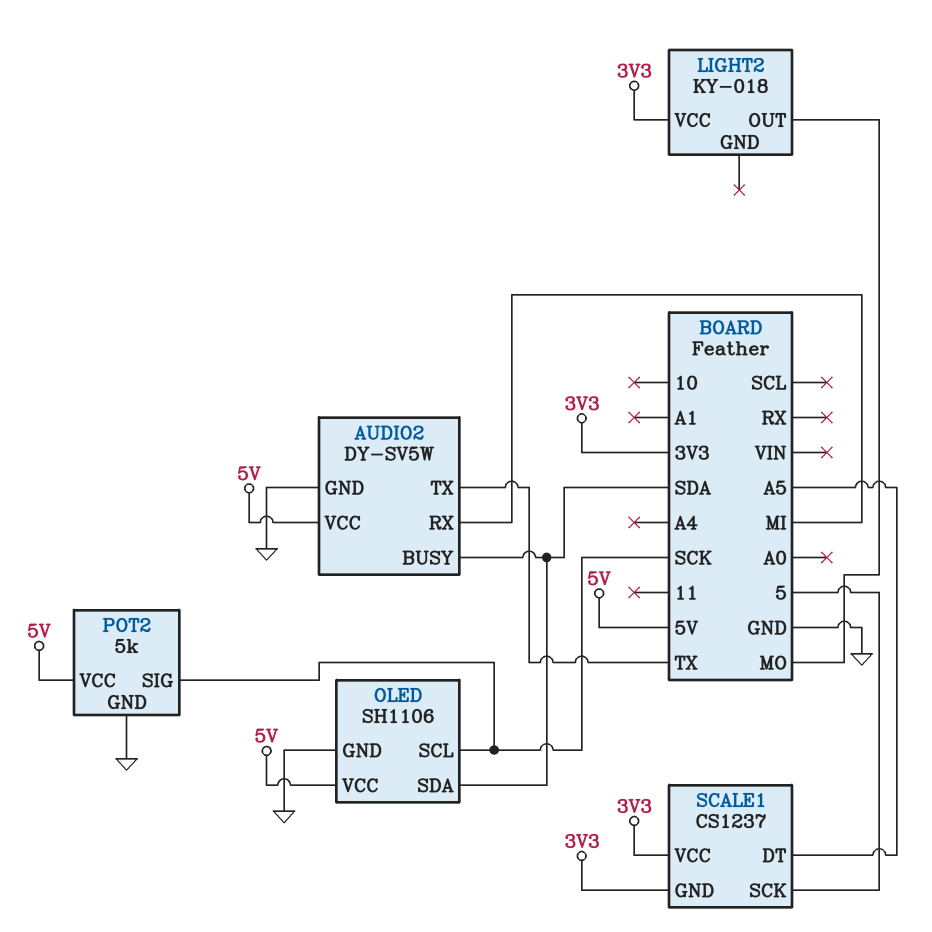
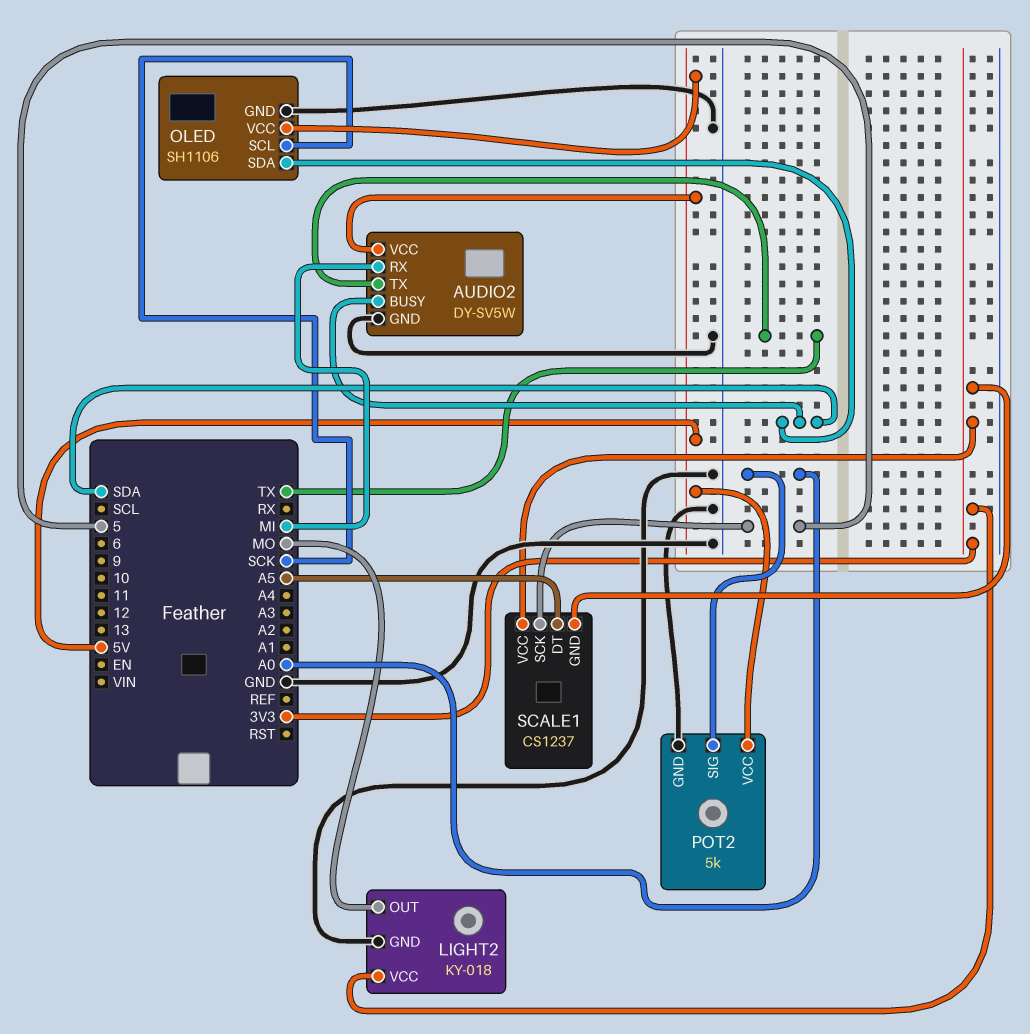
LIGHT2 pin GND: none -> GND
POT2 pin SIG: SCK -> A0

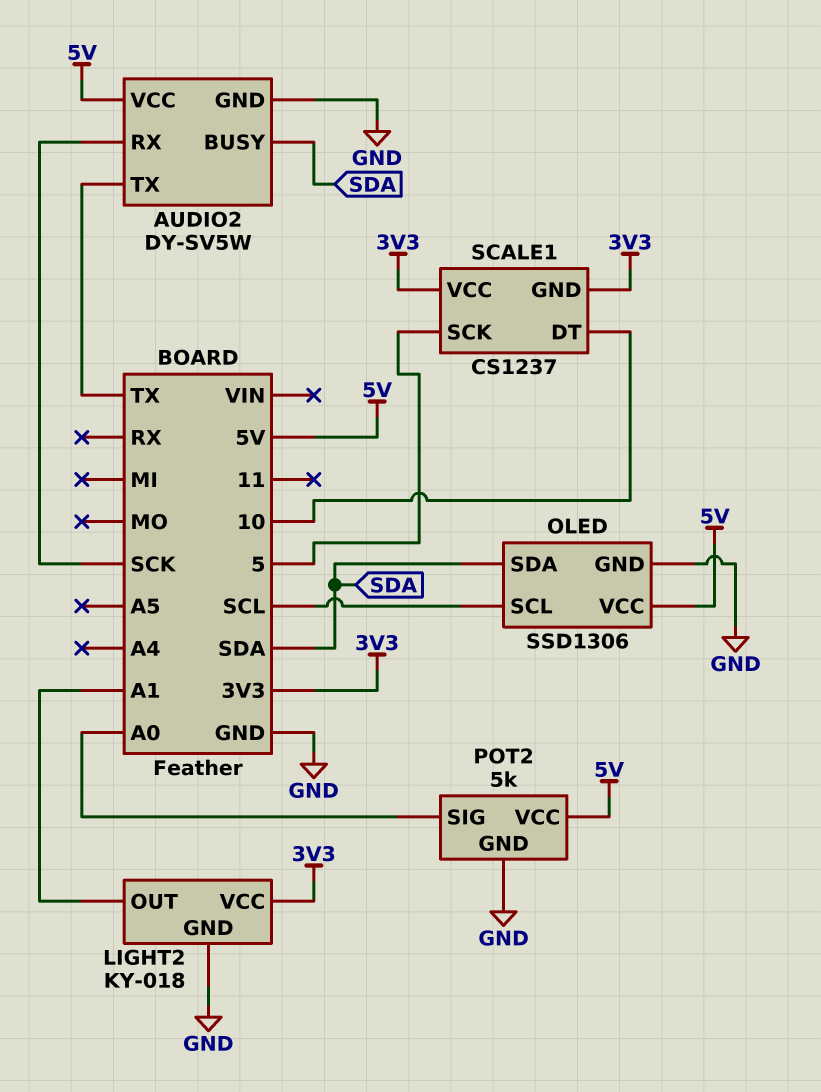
AUDIO2 pin RX: MI -> SCK
LIGHT2 pin OUT: MO -> A1
OLED: SH1106 -> SSD1306
OLED pin SCL: SCK -> SCL
SCALE1 pin DT: A5 -> 10

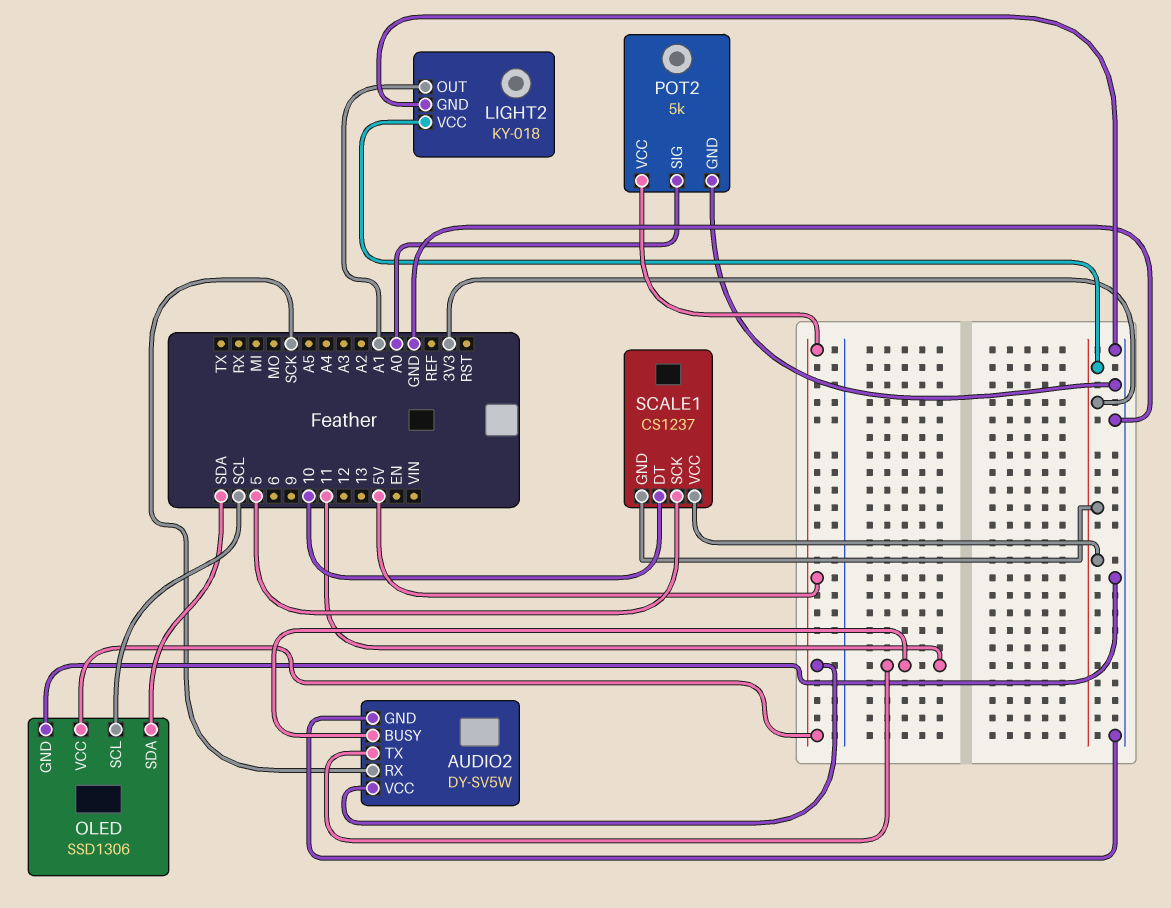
AUDIO2 pin BUSY: SDA -> 11
AUDIO2 pin TX: TX -> 11

